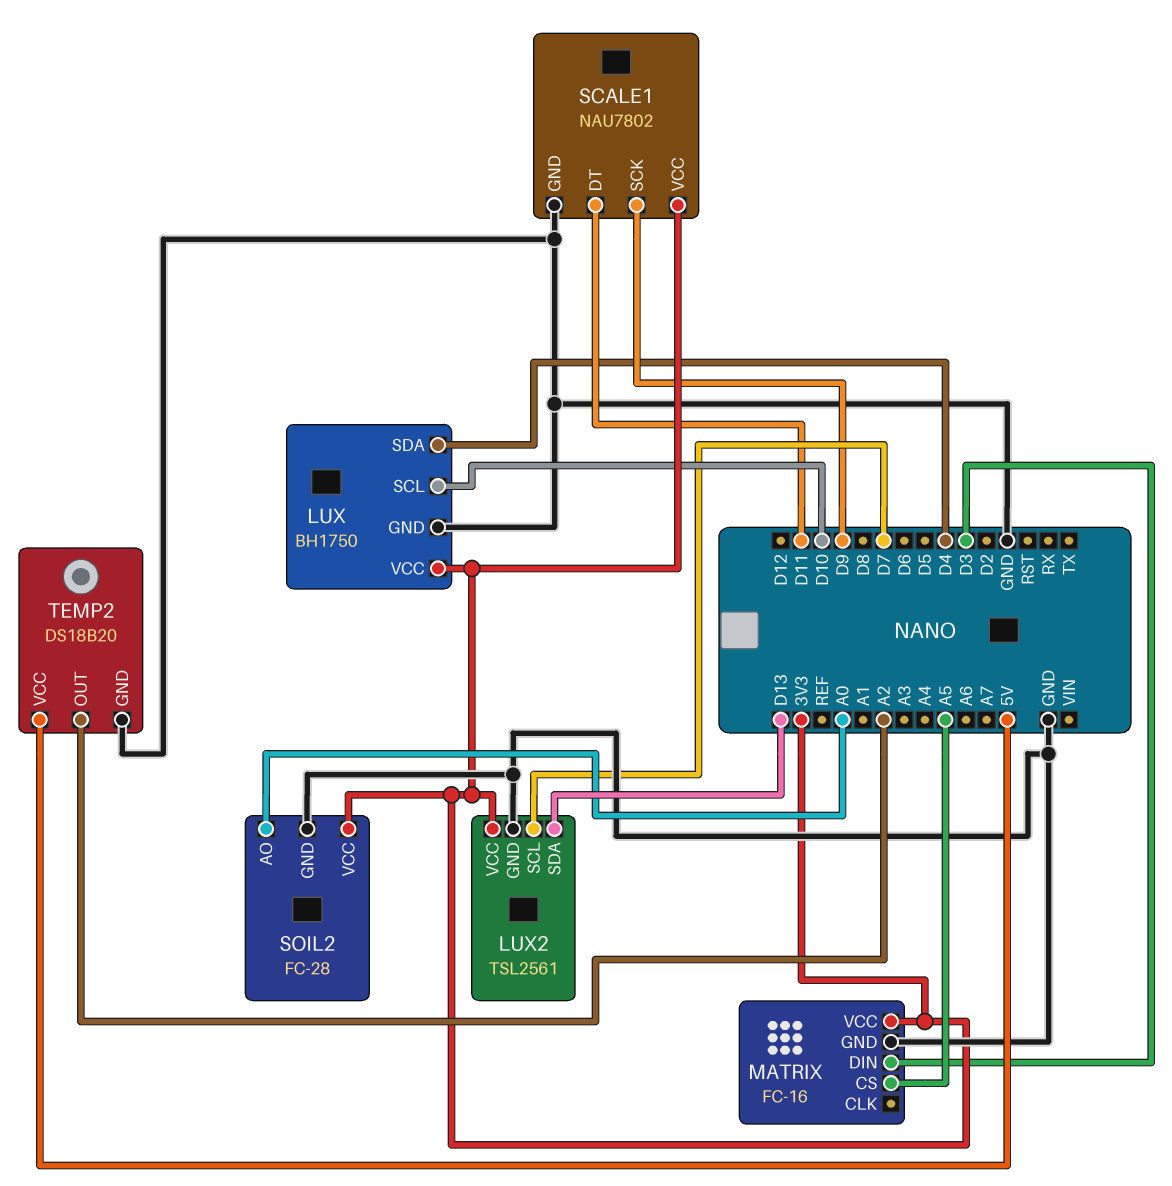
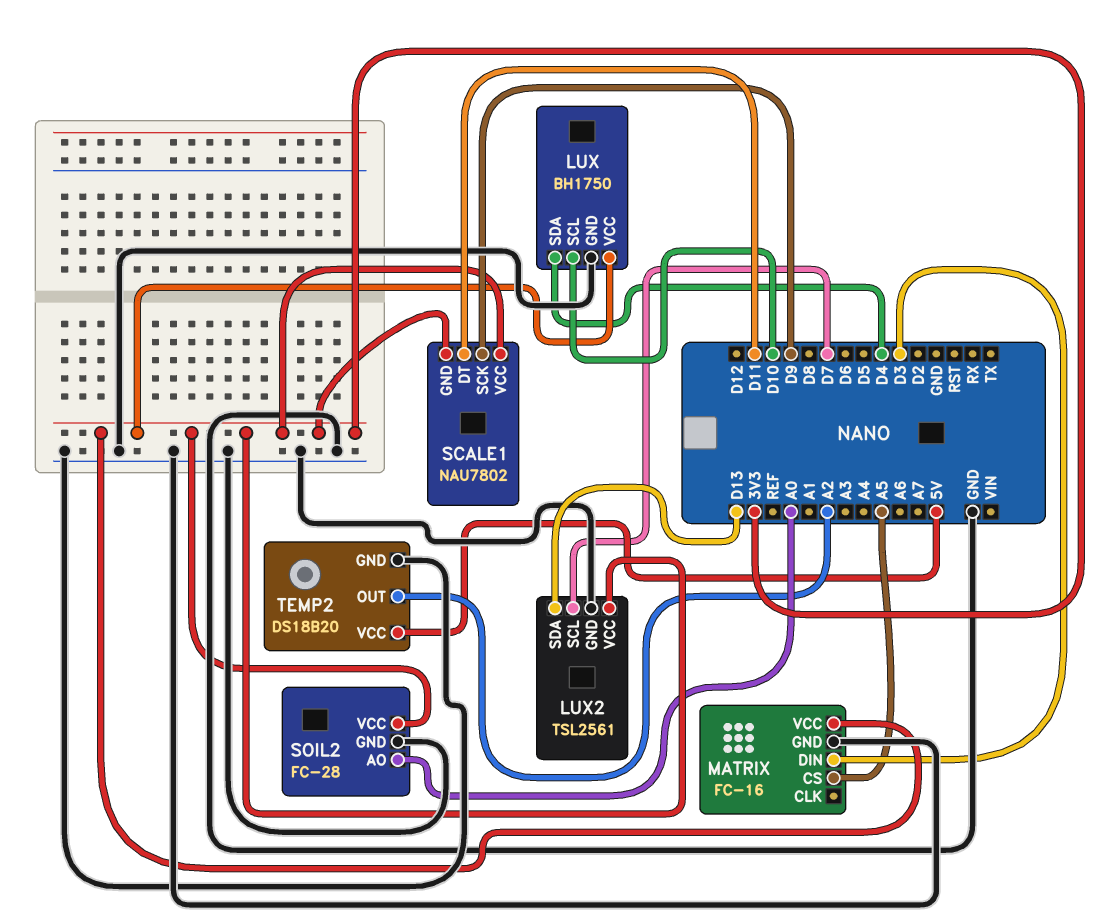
SCALE1 pin GND: GND -> 3V3

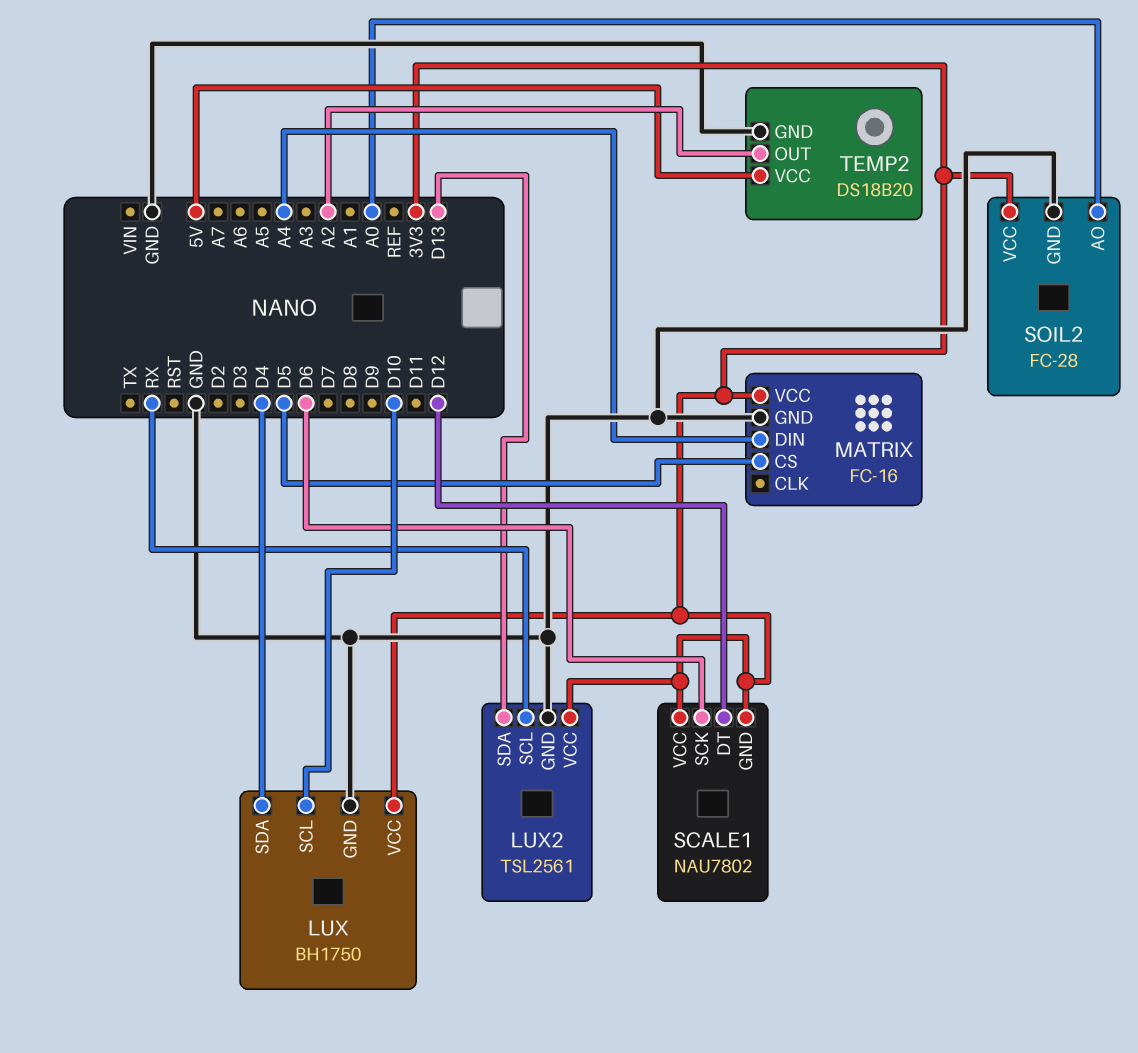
LUX2 pin SCL: D7 -> RX
MATRIX pin CS: A5 -> D5
MATRIX pin DIN: D3 -> A4
SCALE1 pin DT: D11 -> D12
SCALE1 pin SCK: D9 -> D6

